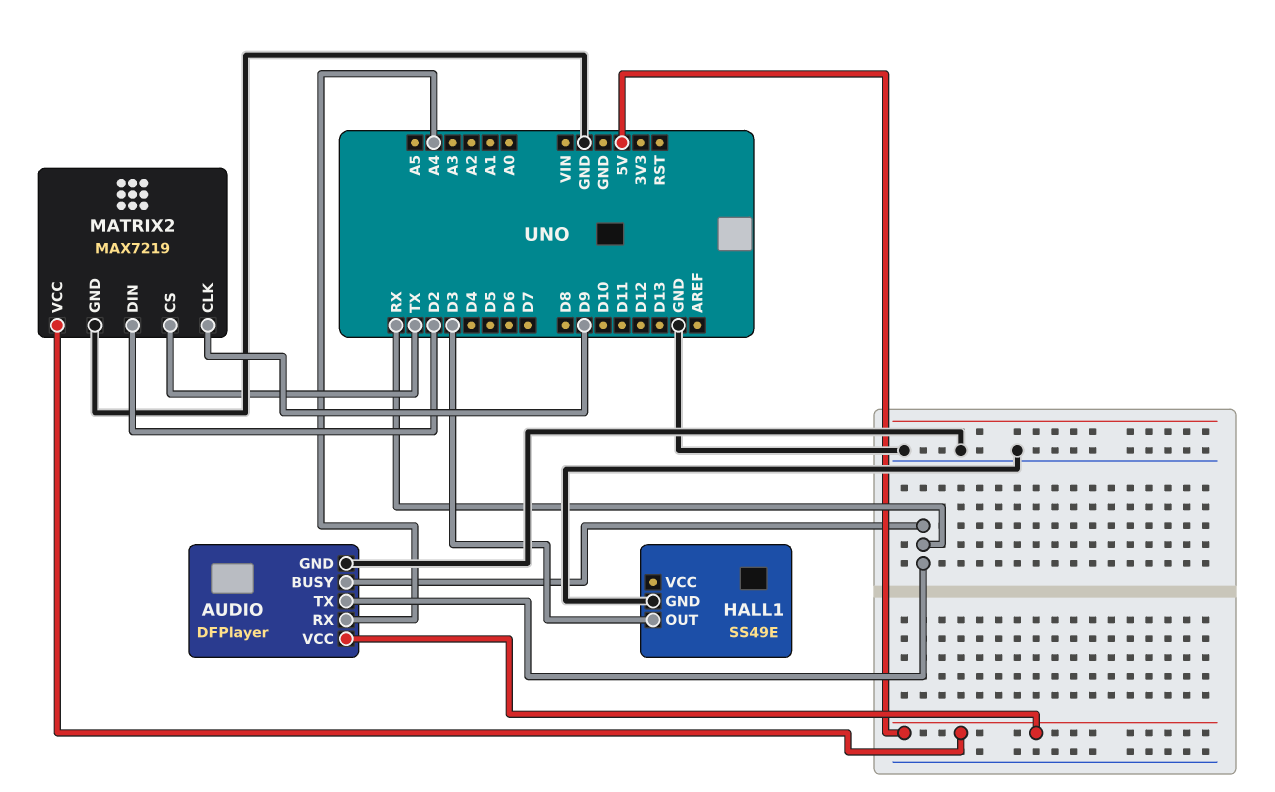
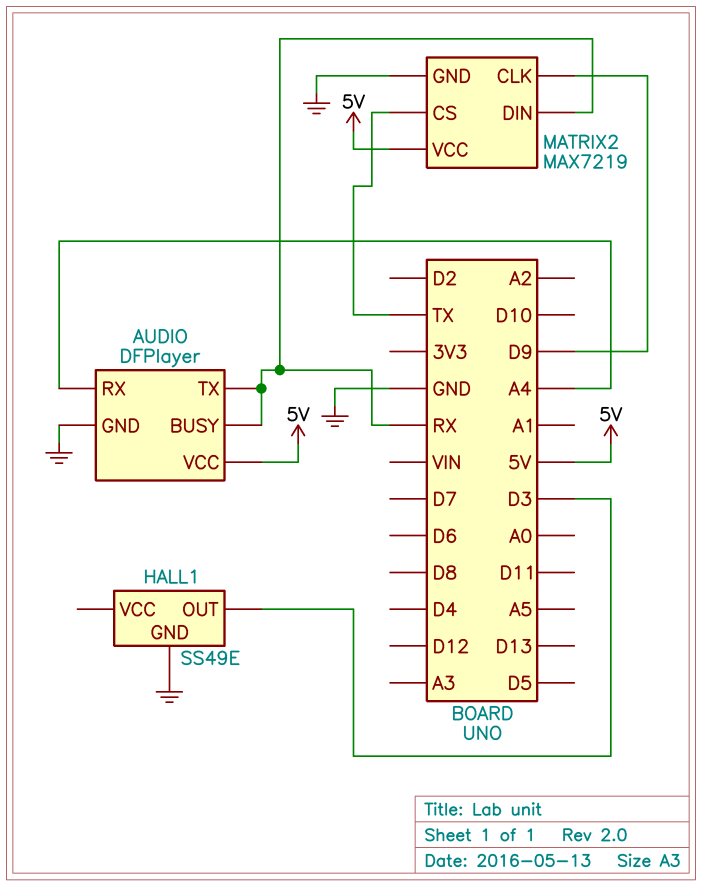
MATRIX2 pin DIN: D2 -> RX

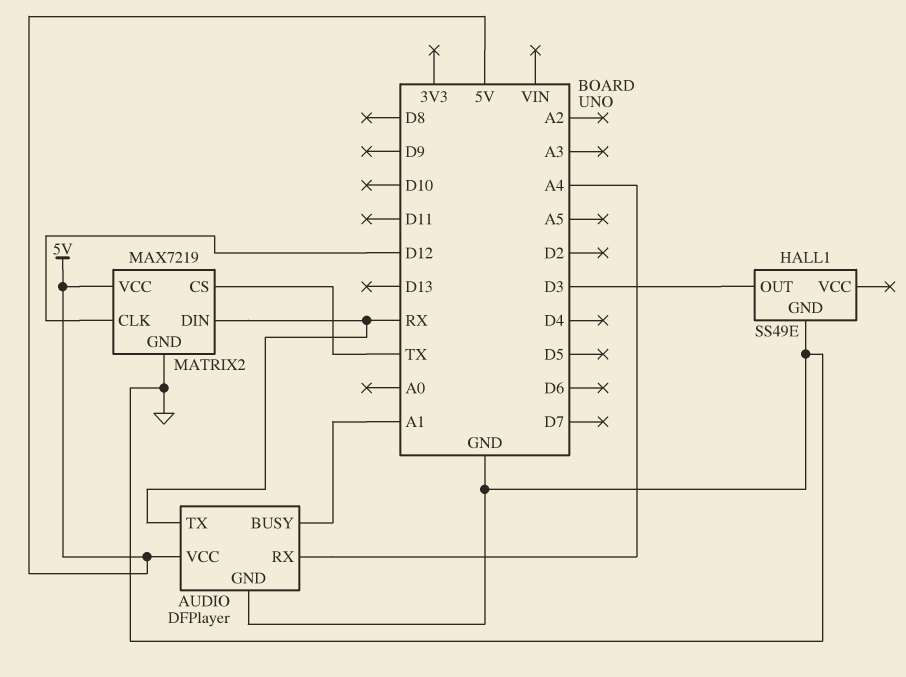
AUDIO pin BUSY: RX -> A1
MATRIX2 pin CLK: D9 -> D12

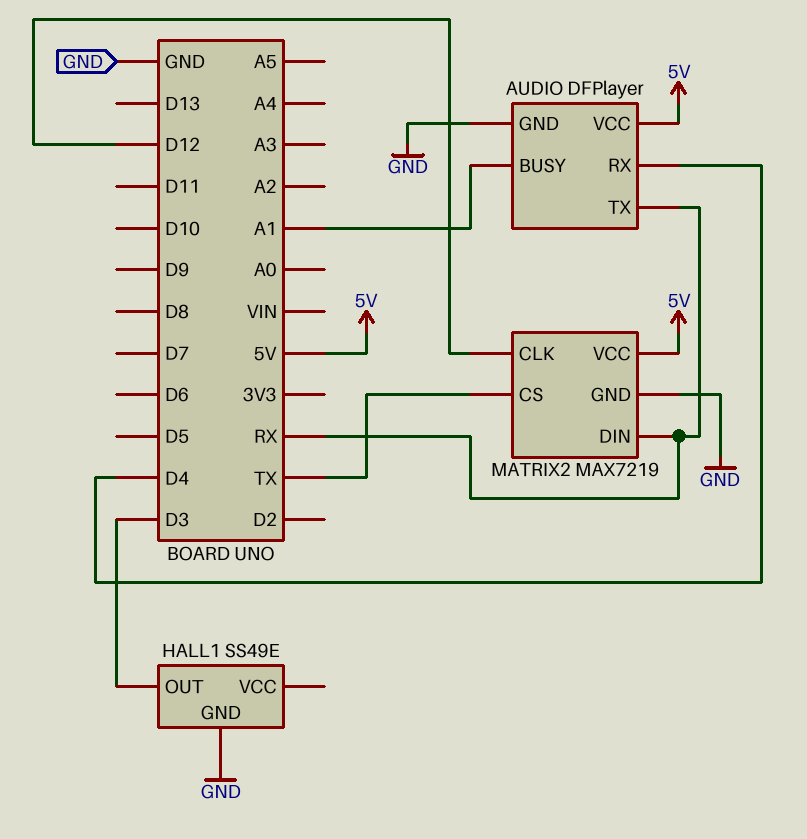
AUDIO pin RX: A4 -> D4

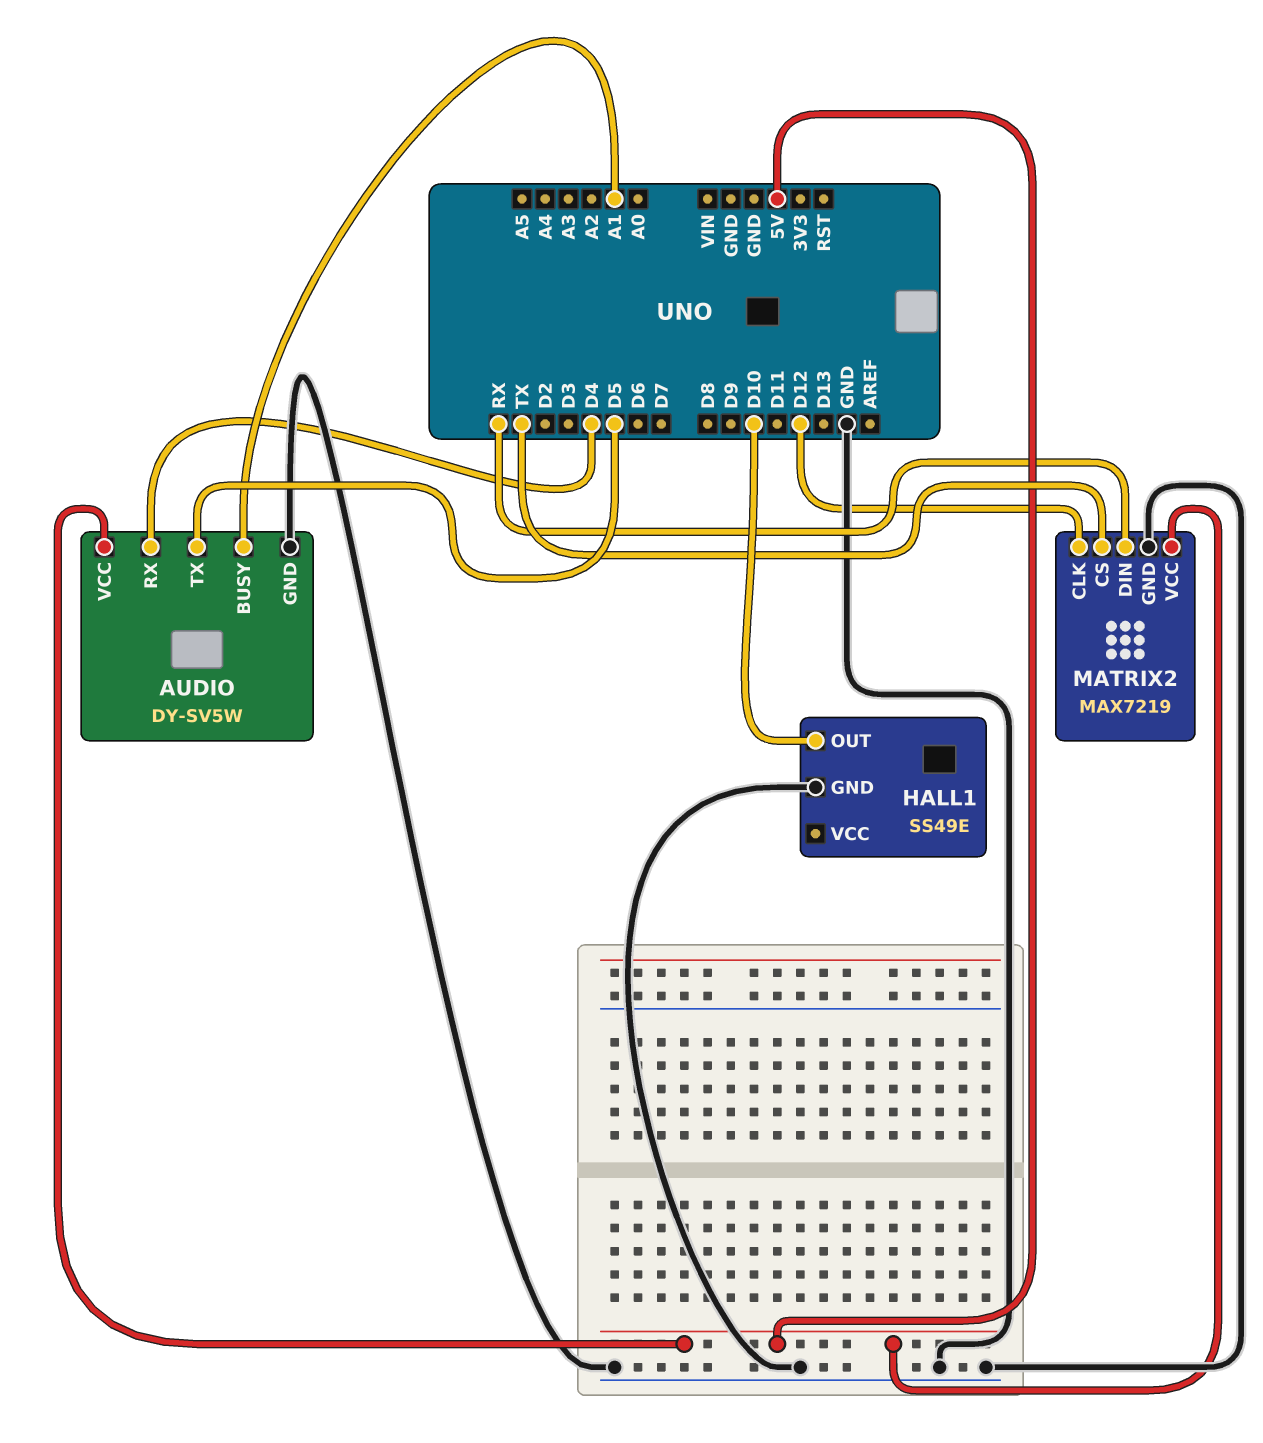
AUDIO: DFPlayer -> DY-SV5W
AUDIO pin TX: RX -> D5
HALL1 pin OUT: D3 -> D10

